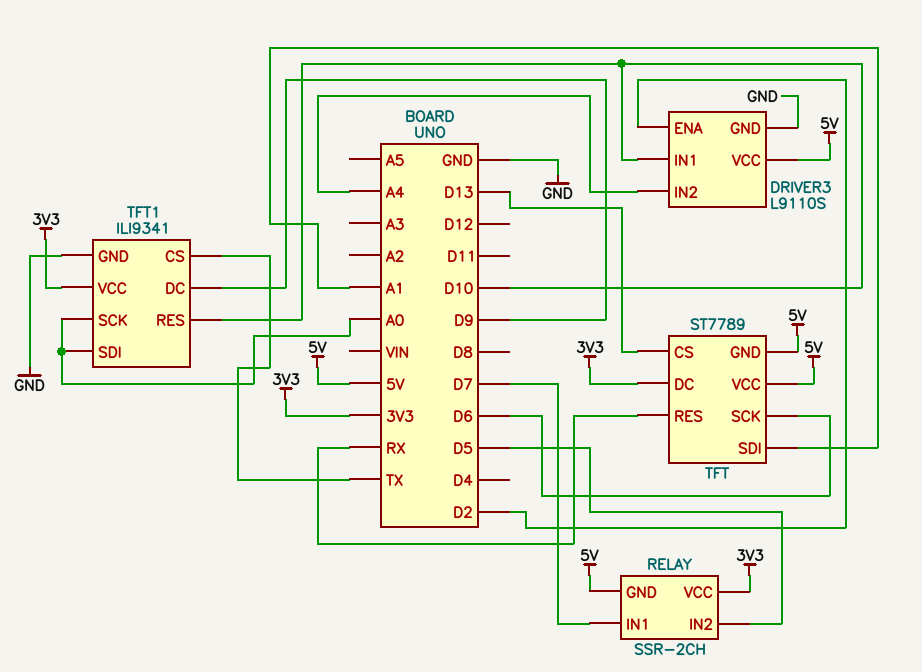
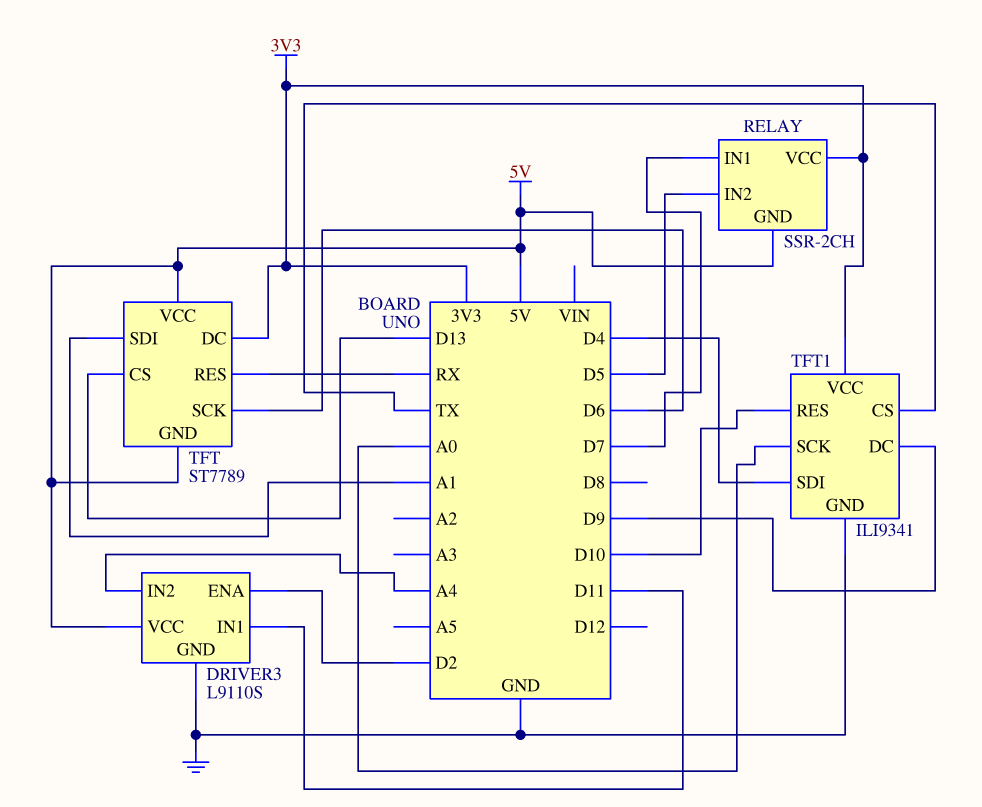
DRIVER3 pin IN1: D10 -> D11
TFT1 pin SDI: A0 -> D4

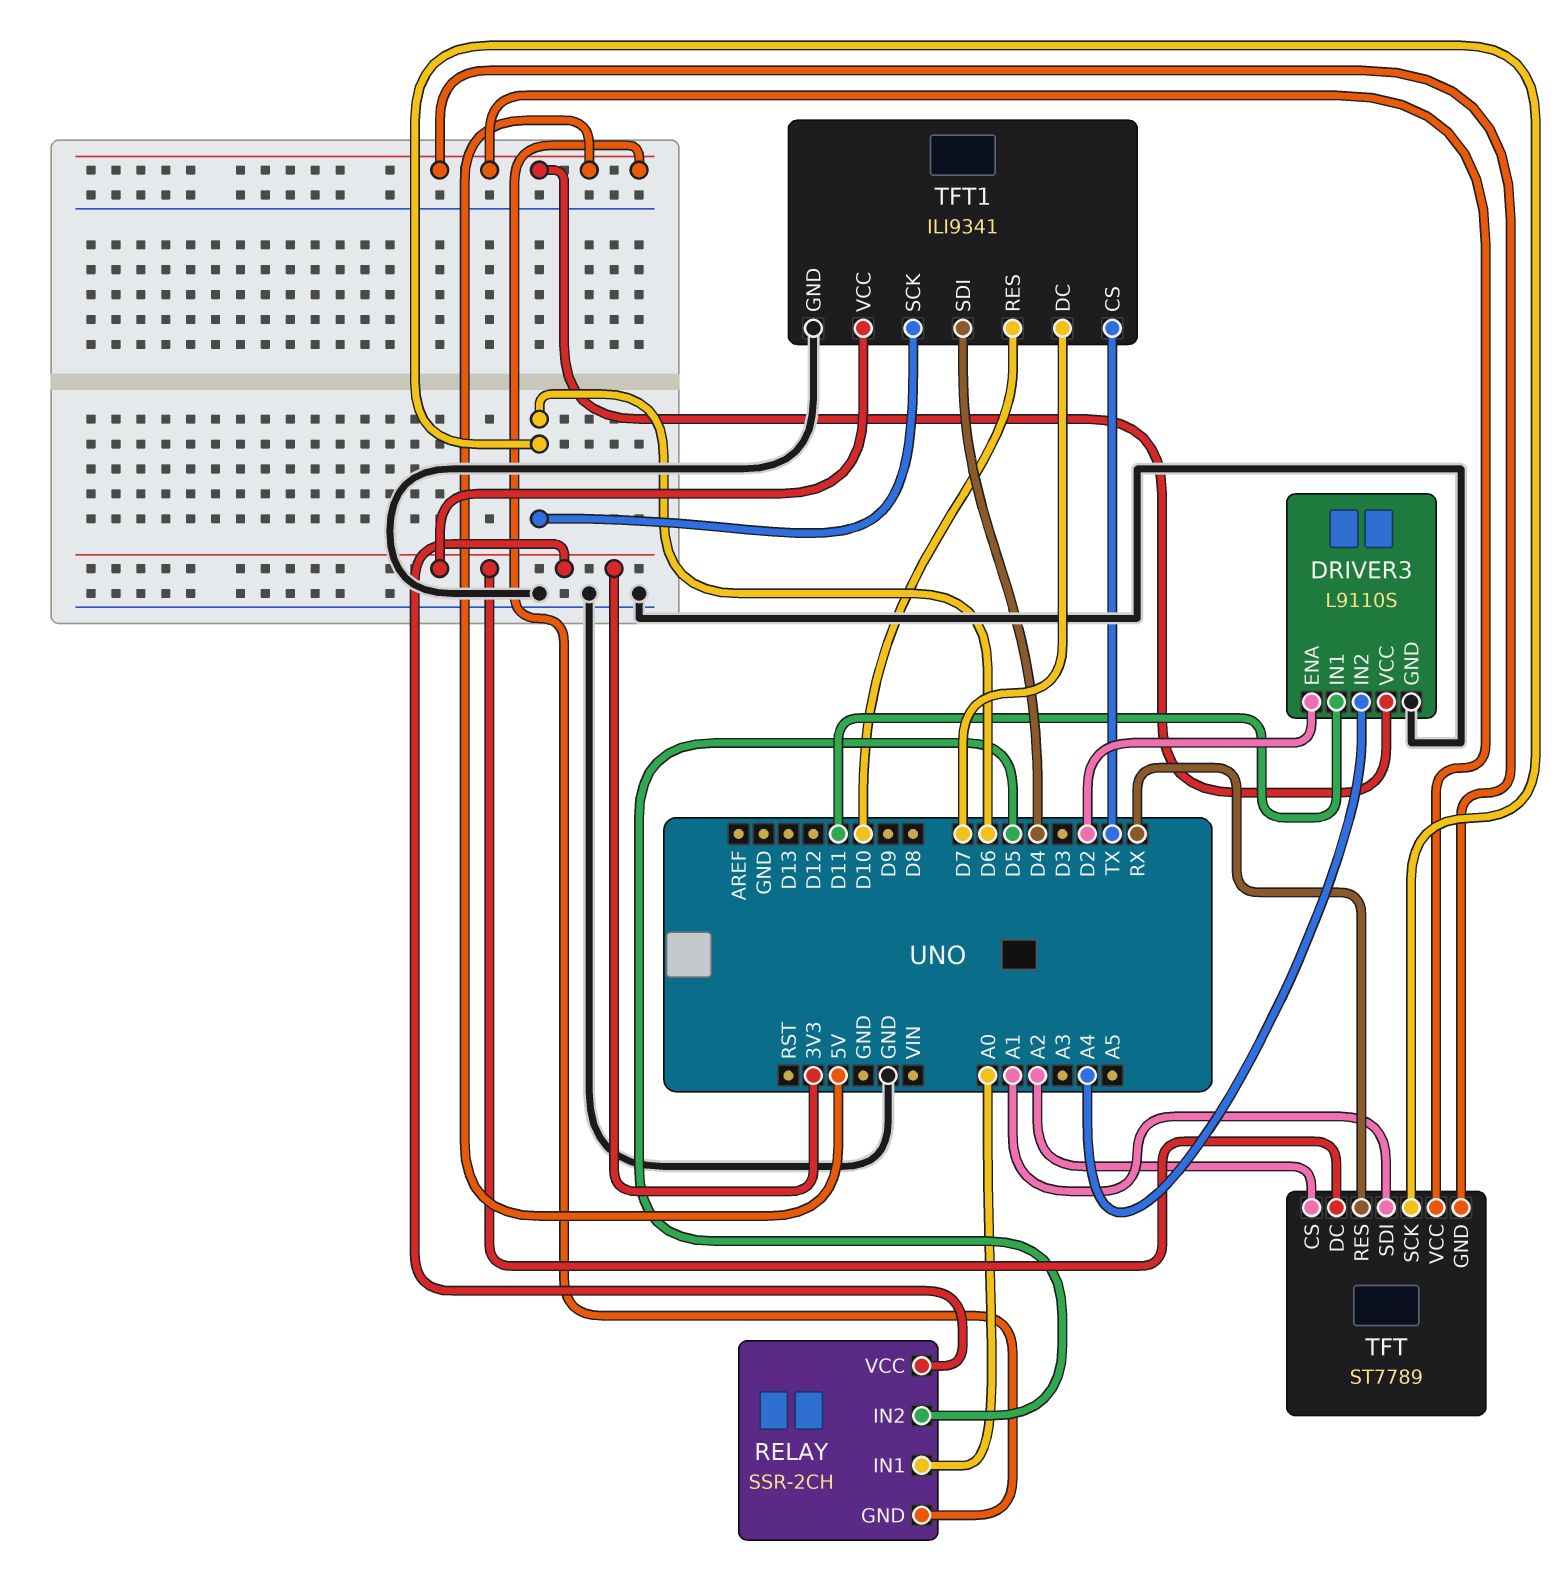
RELAY pin IN1: D7 -> A0
TFT pin CS: D13 -> A2
TFT1 pin DC: D9 -> D7
TFT1 pin SCK: A0 -> D6

